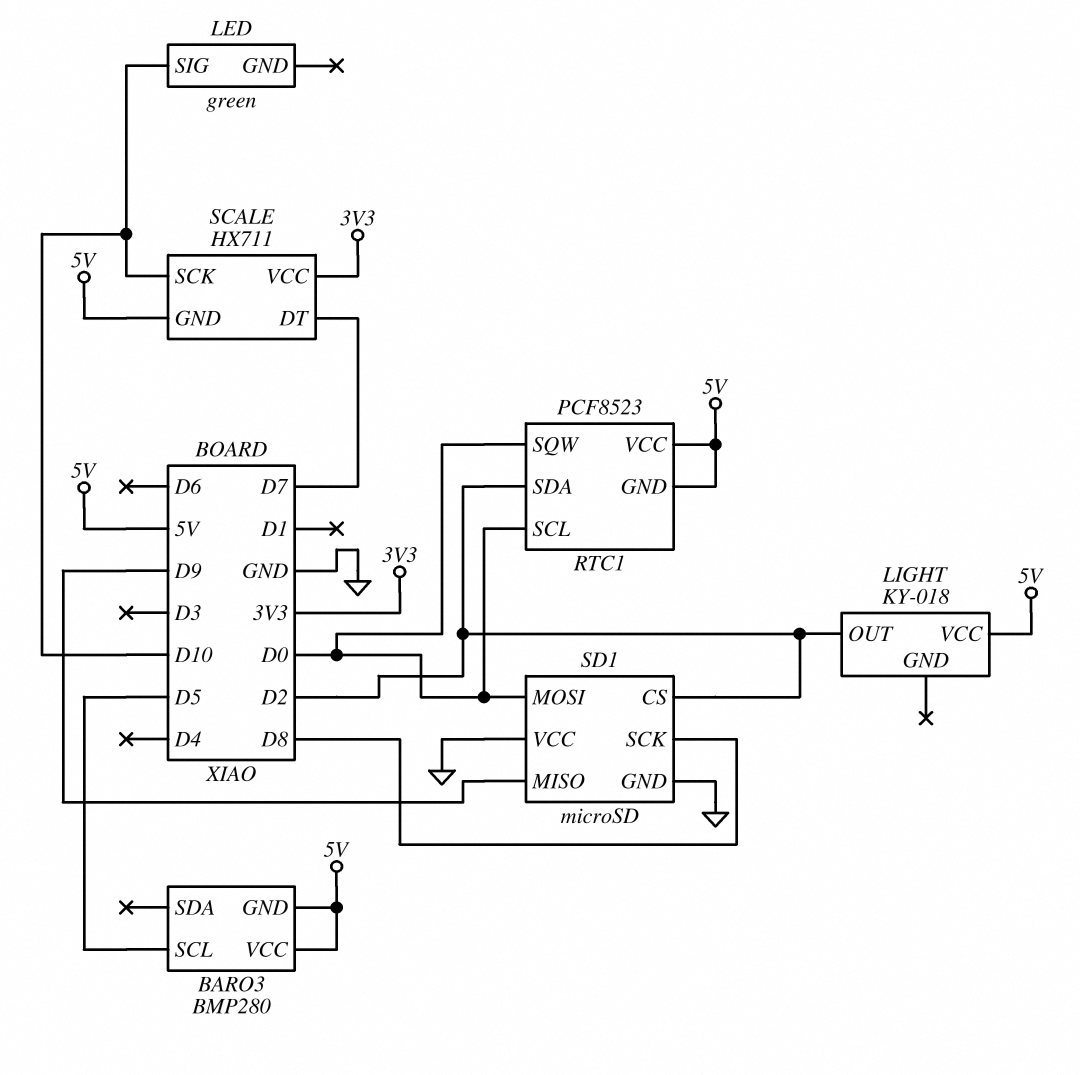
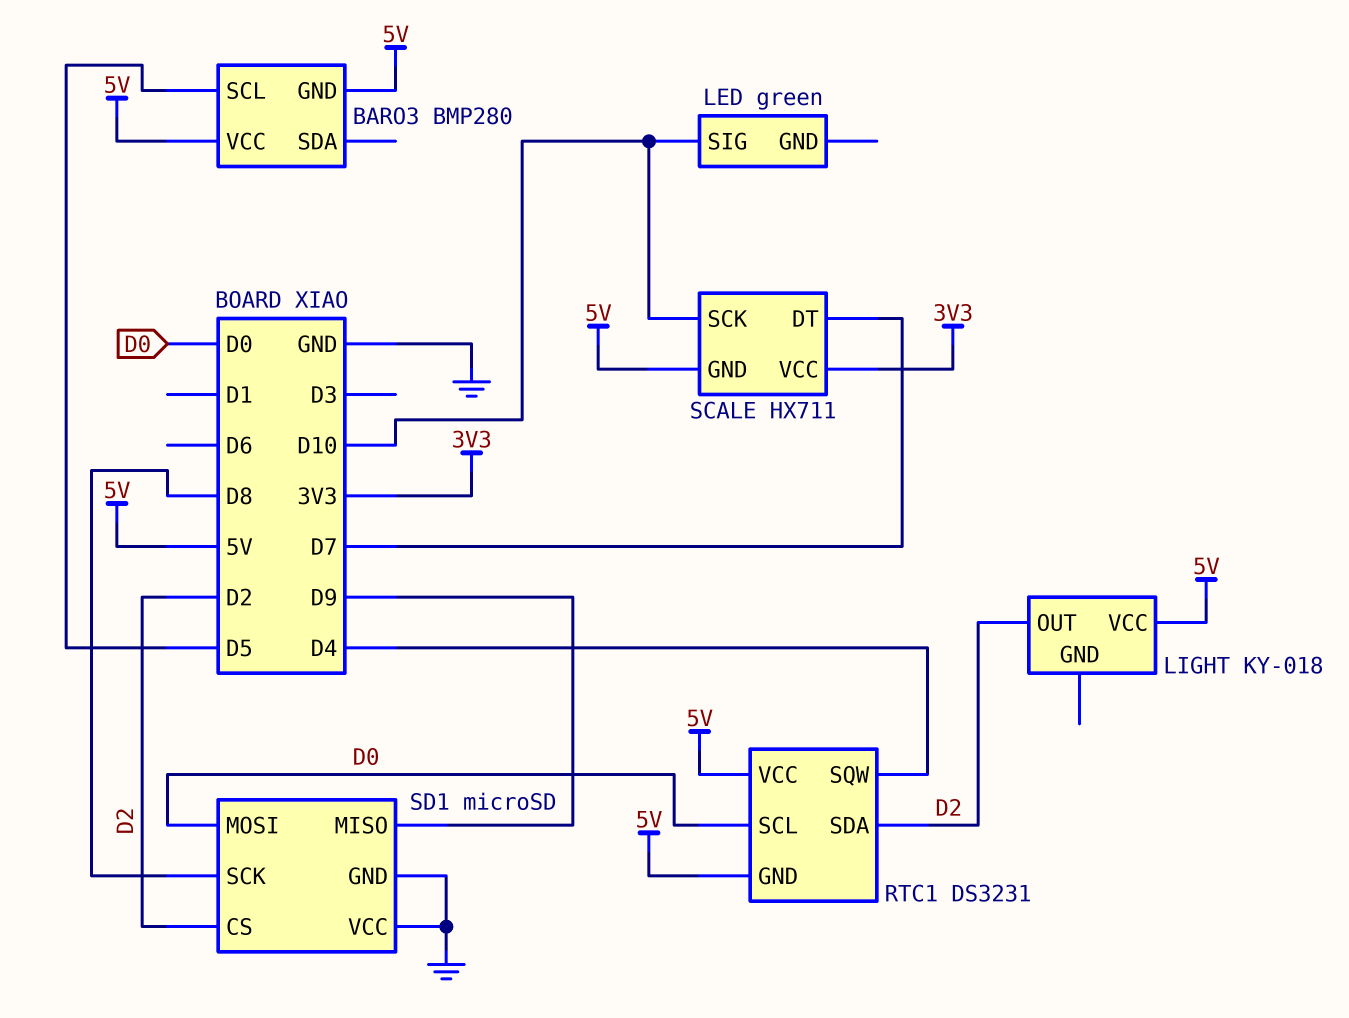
RTC1: PCF8523 -> DS3231
RTC1 pin SQW: D0 -> D4

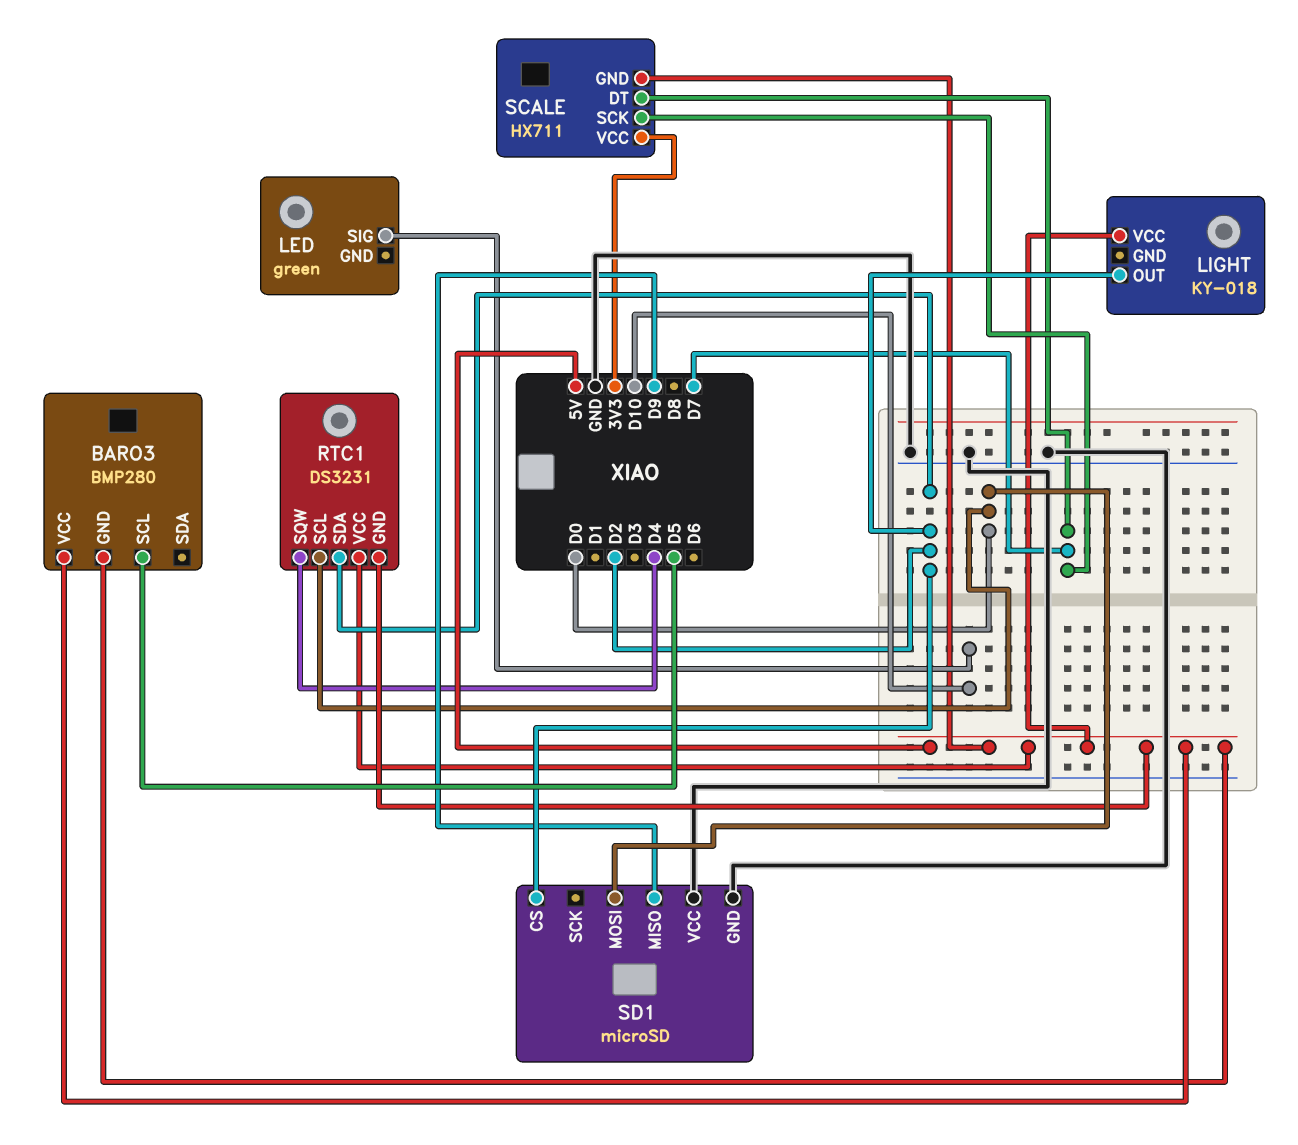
SCALE pin SCK: D10 -> D7
SD1 pin SCK: D8 -> none

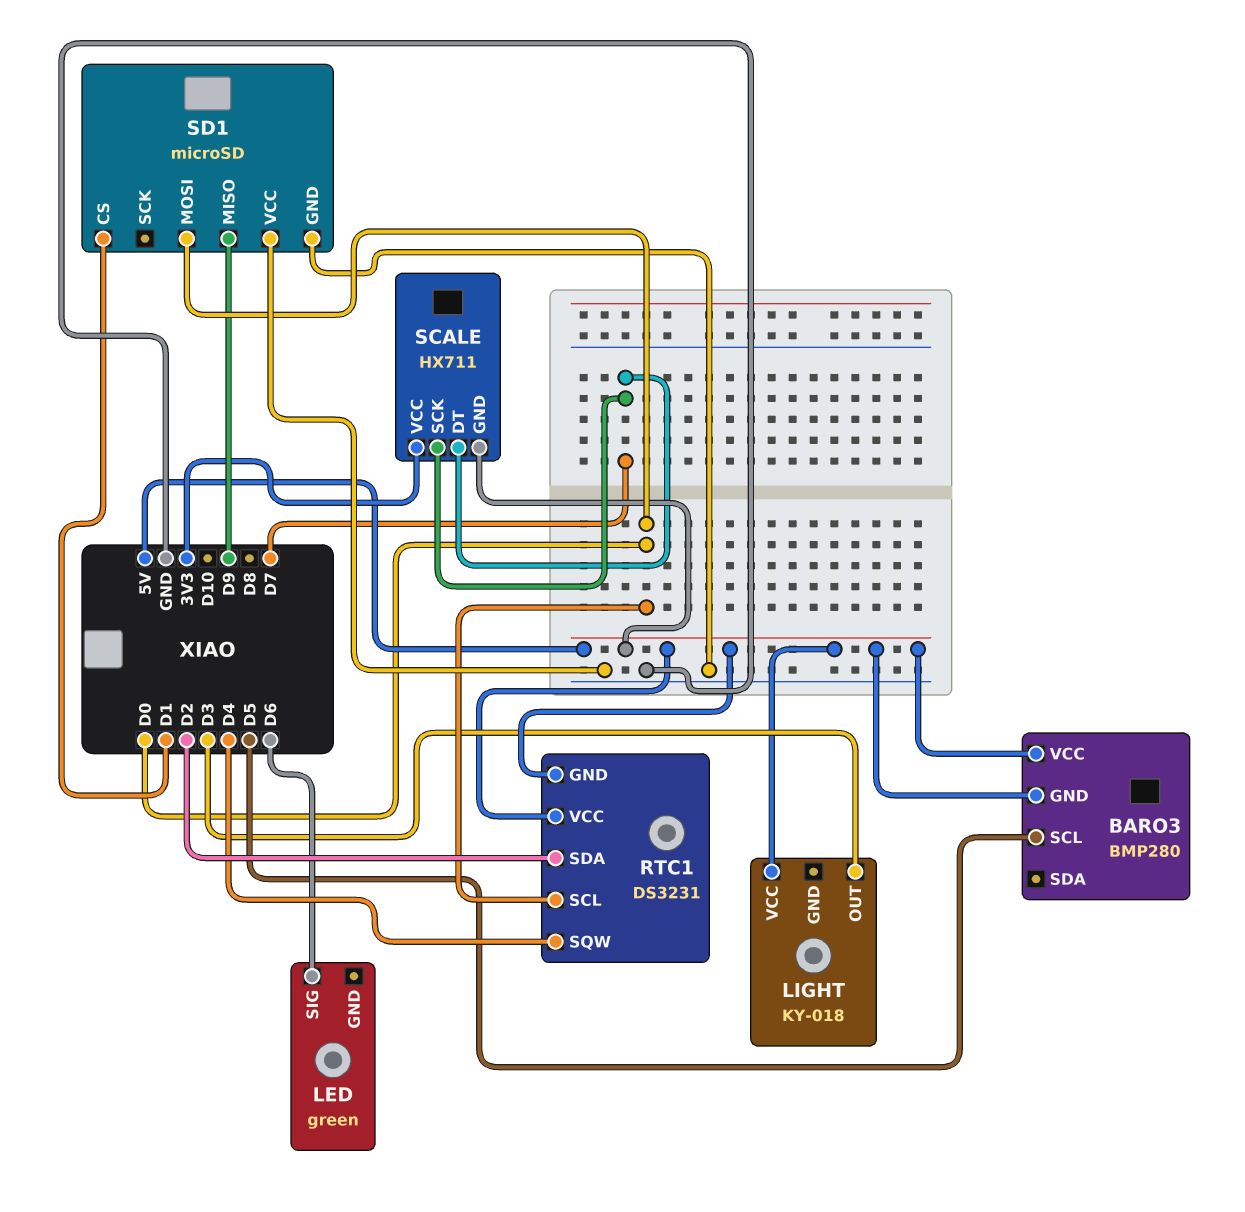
LED pin SIG: D10 -> D6
LIGHT pin OUT: D2 -> D3
SD1 pin CS: D2 -> D1

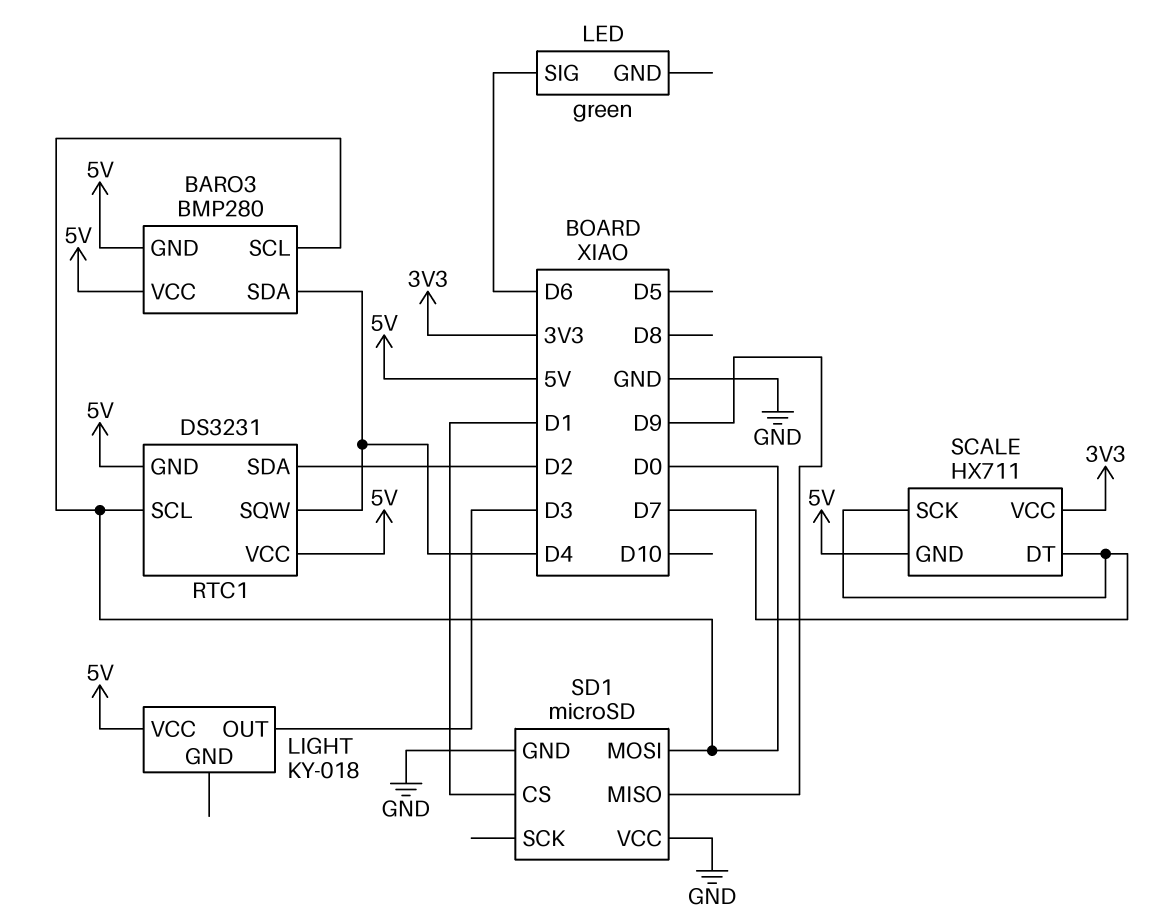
BARO3 pin SCL: D5 -> D0
BARO3 pin SDA: none -> D4

